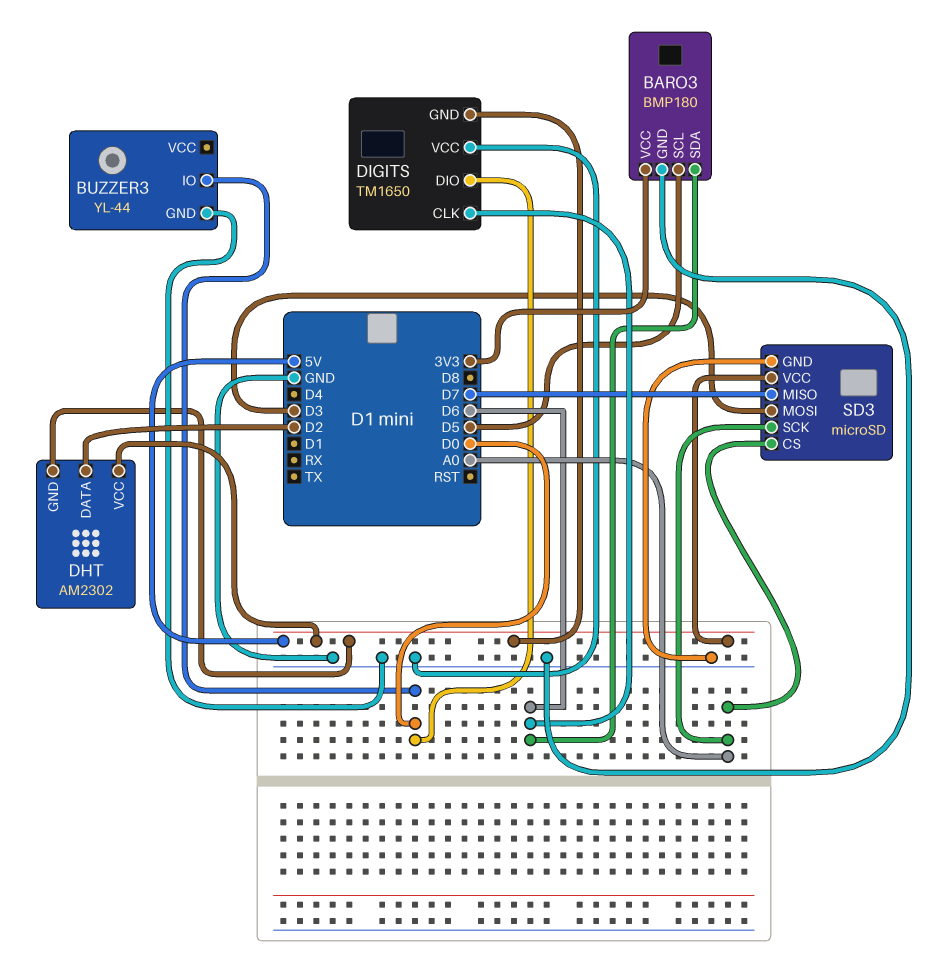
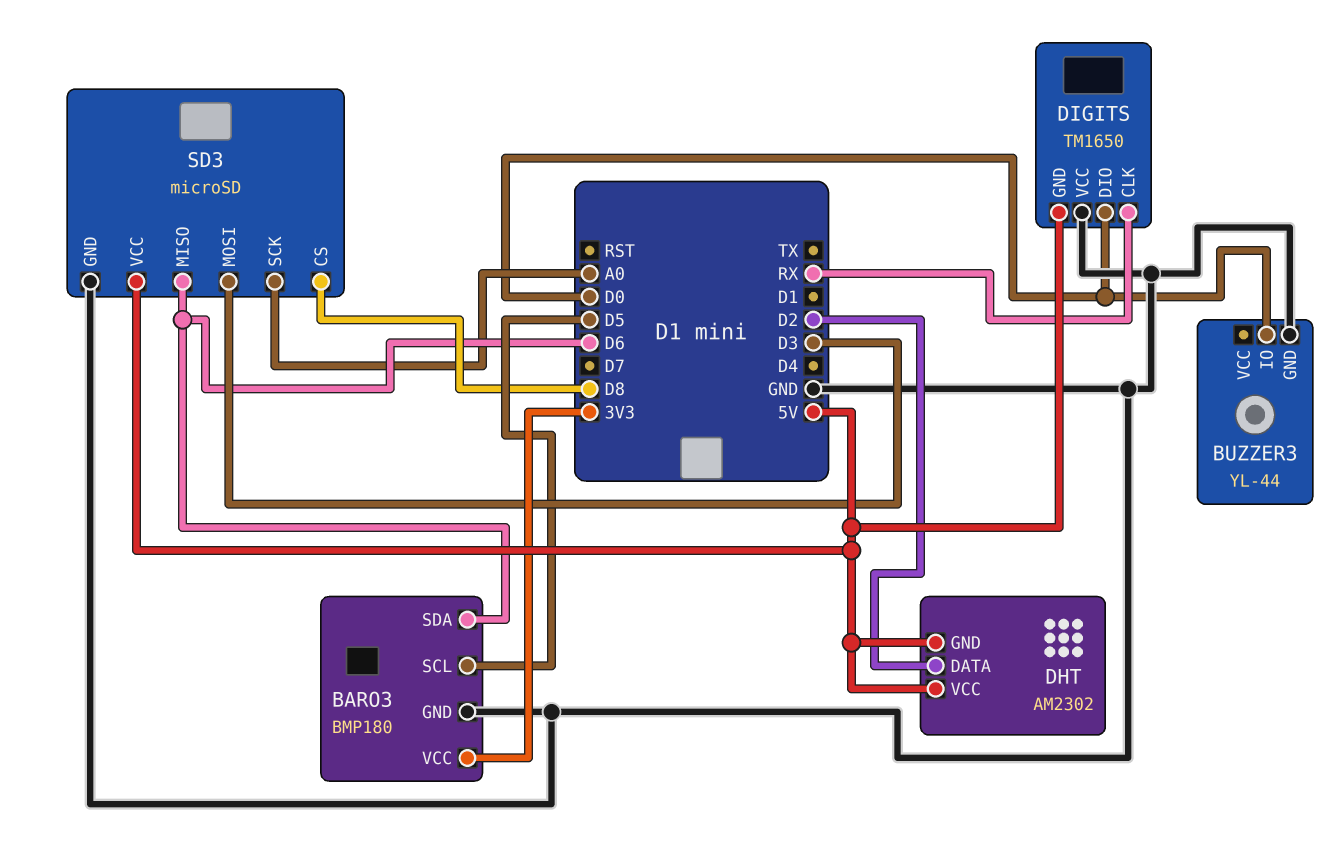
DIGITS pin CLK: D6 -> RX
SD3 pin CS: A0 -> D8
SD3 pin MISO: D7 -> D6

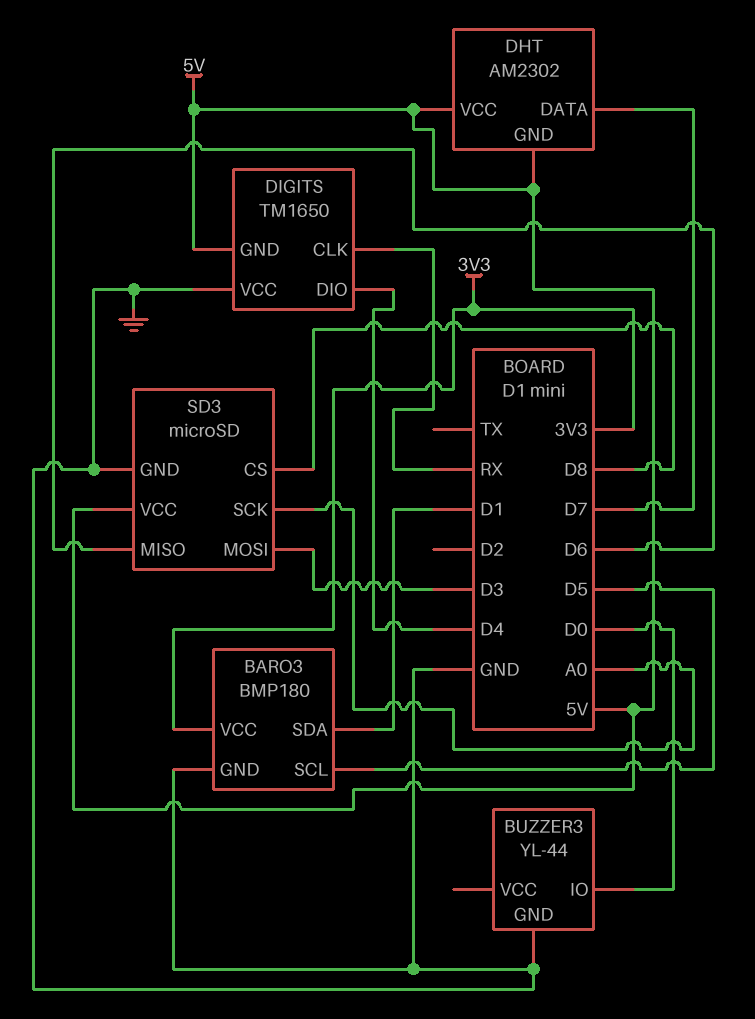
BARO3 pin SDA: D6 -> D1
DHT pin DATA: D2 -> D7
DIGITS pin DIO: D0 -> D4

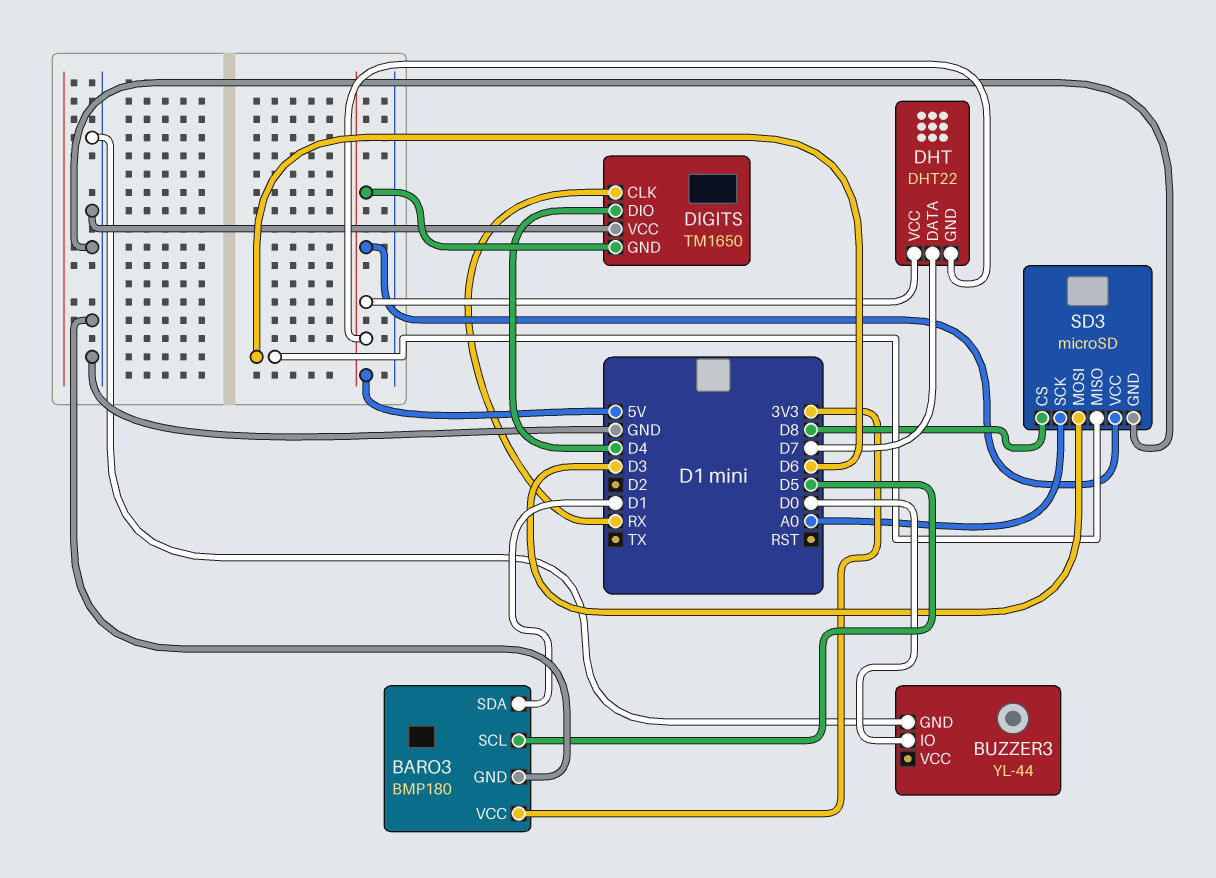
DHT: AM2302 -> DHT22

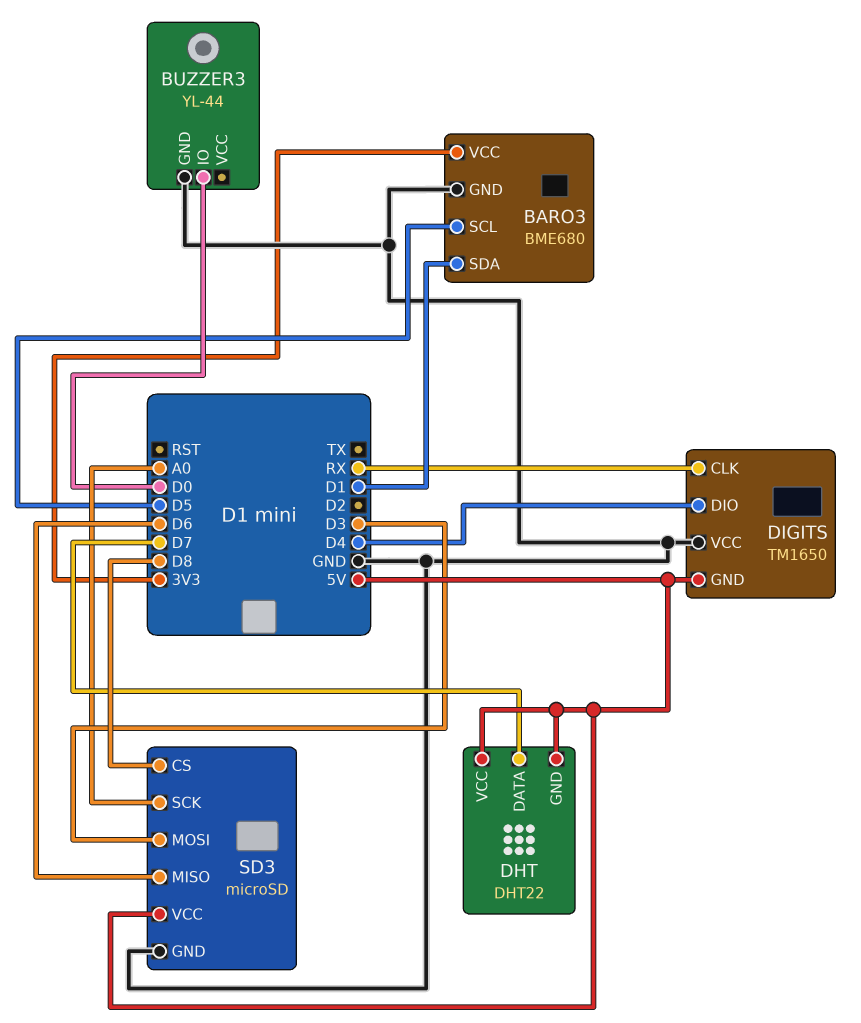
BARO3: BMP180 -> BME680

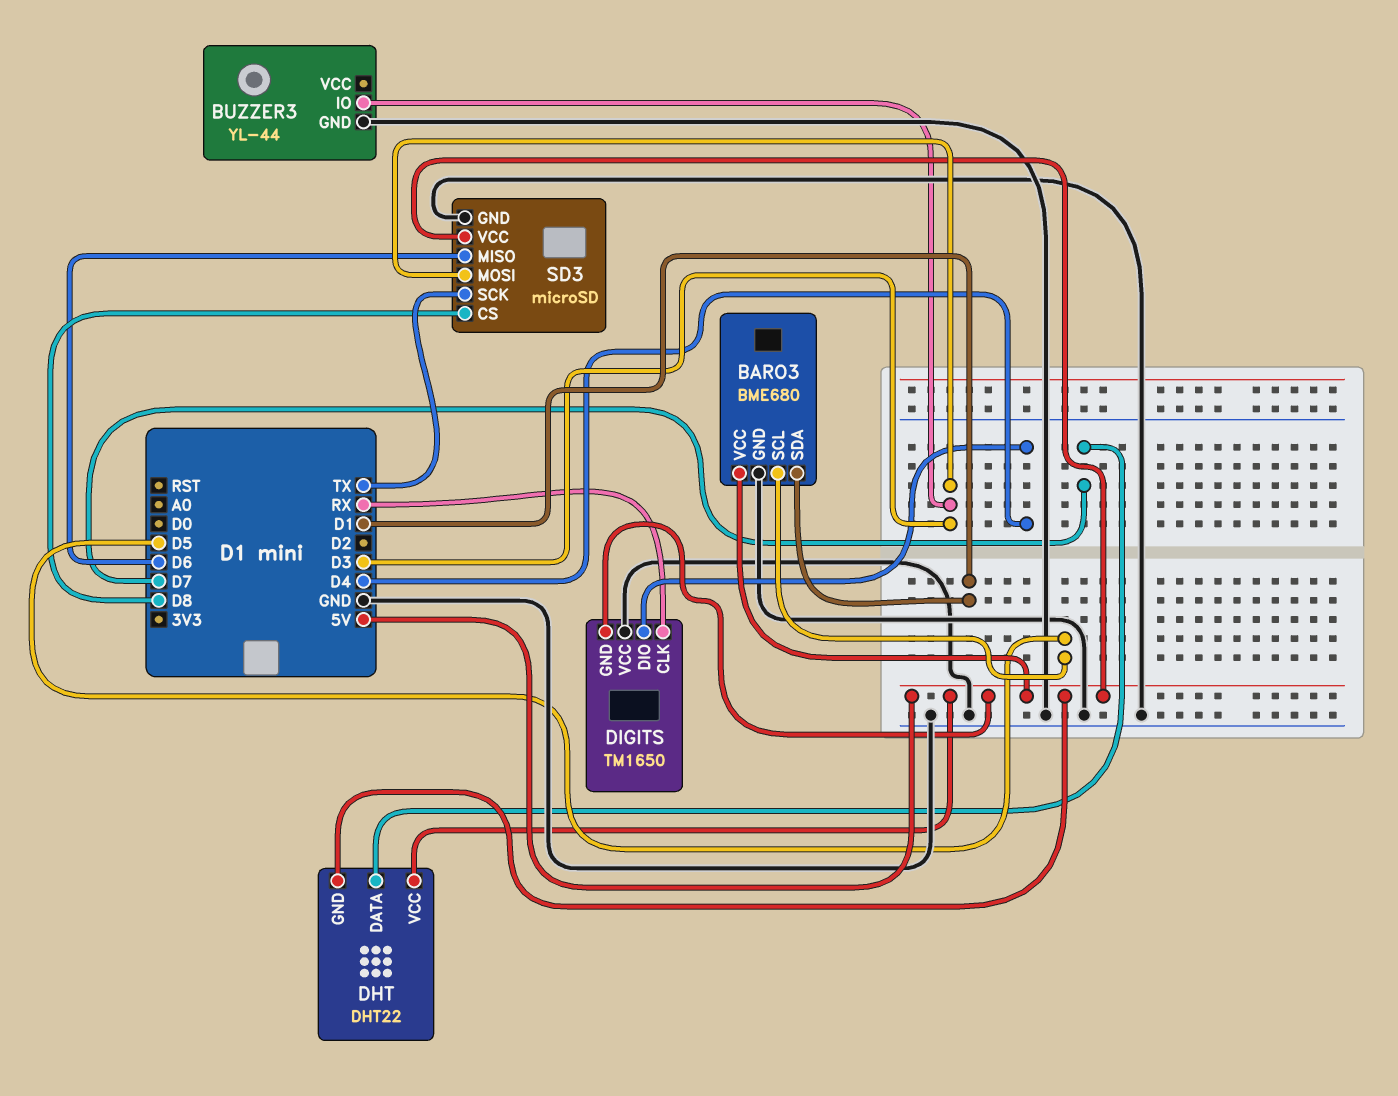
BARO3 pin VCC: 3V3 -> 5V
BUZZER3 pin IO: D0 -> D3
SD3 pin SCK: A0 -> TX

